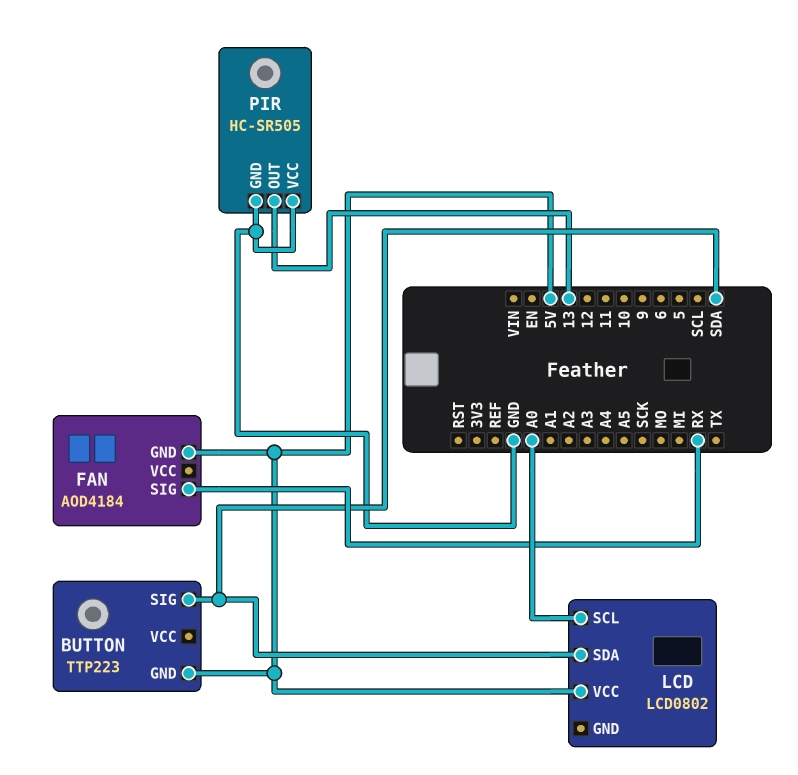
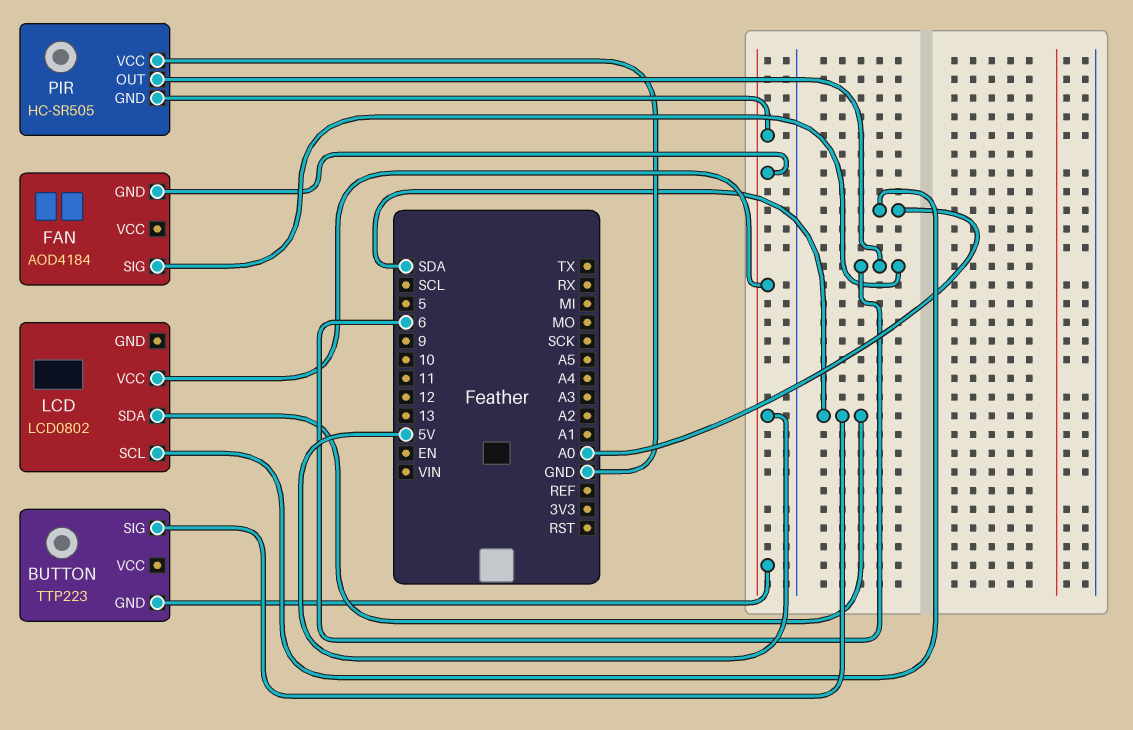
FAN pin SIG: RX -> 6
PIR pin GND: GND -> 5V
PIR pin OUT: 13 -> 6

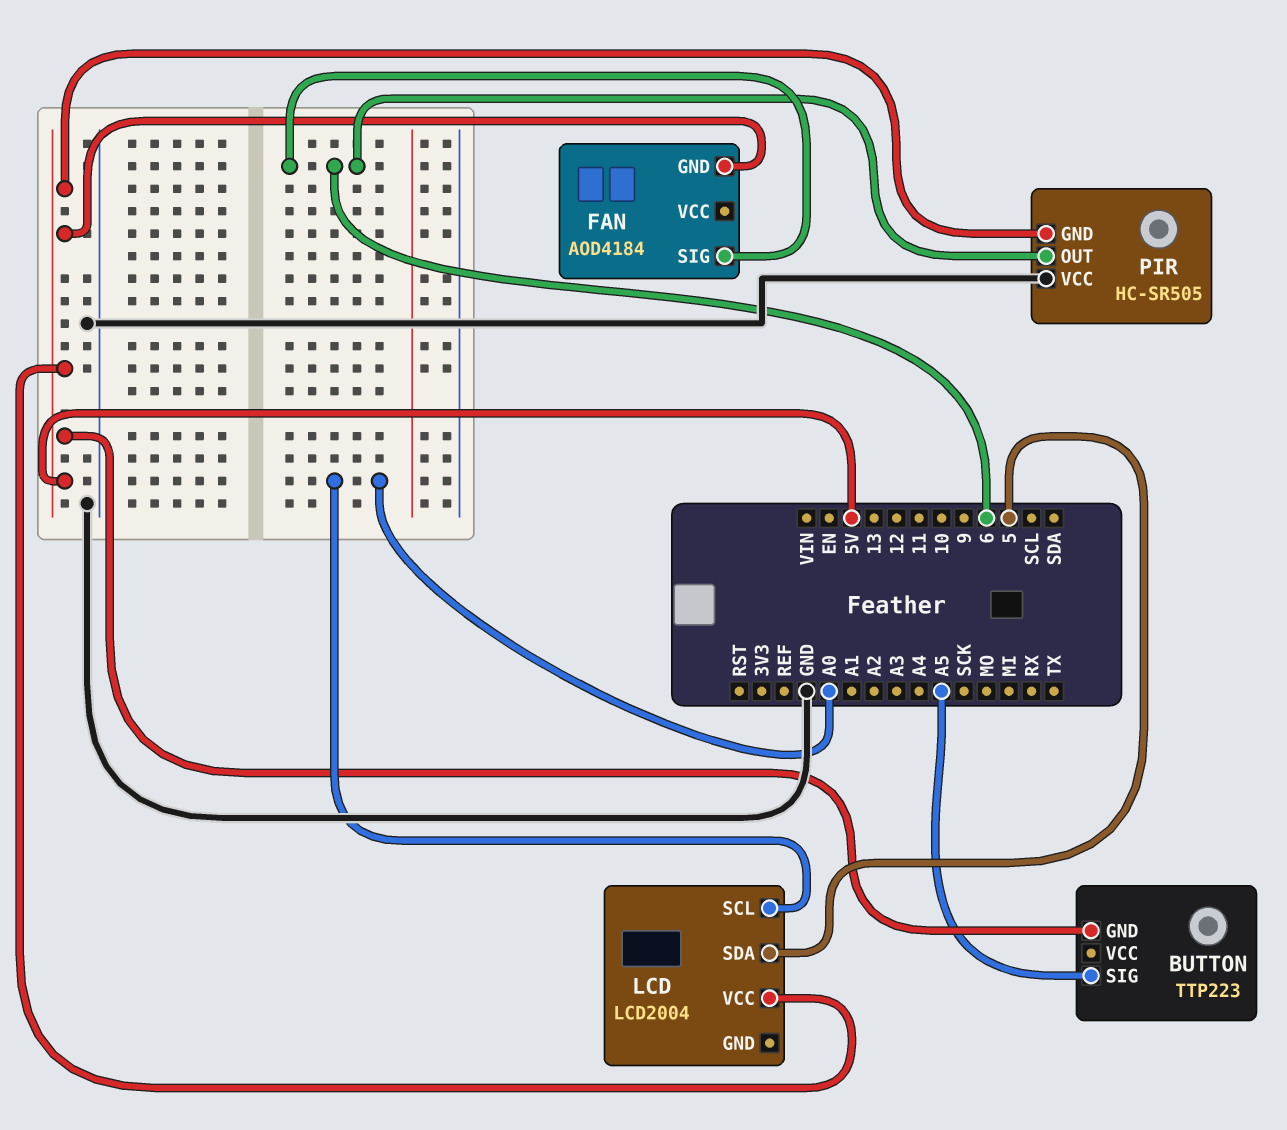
BUTTON pin SIG: SDA -> A5
LCD: LCD0802 -> LCD2004
LCD pin SDA: SDA -> 5

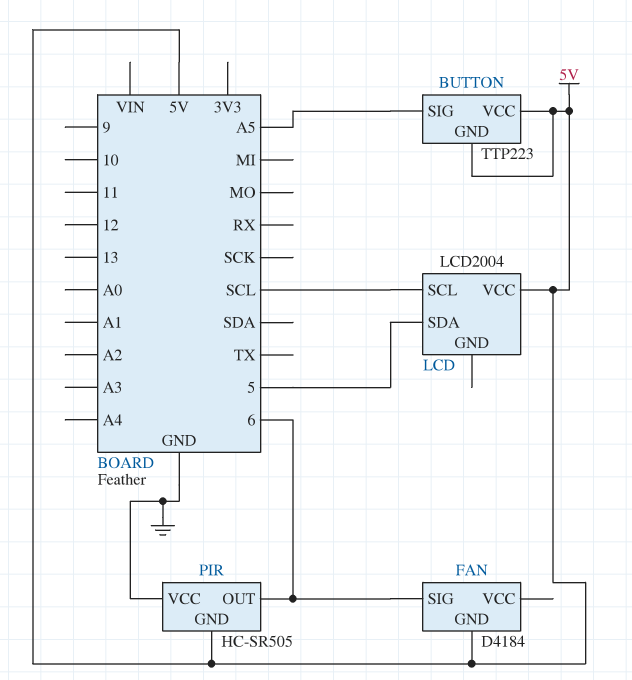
BUTTON pin VCC: none -> 5V
FAN: AOD4184 -> D4184
LCD pin SCL: A0 -> SCL

